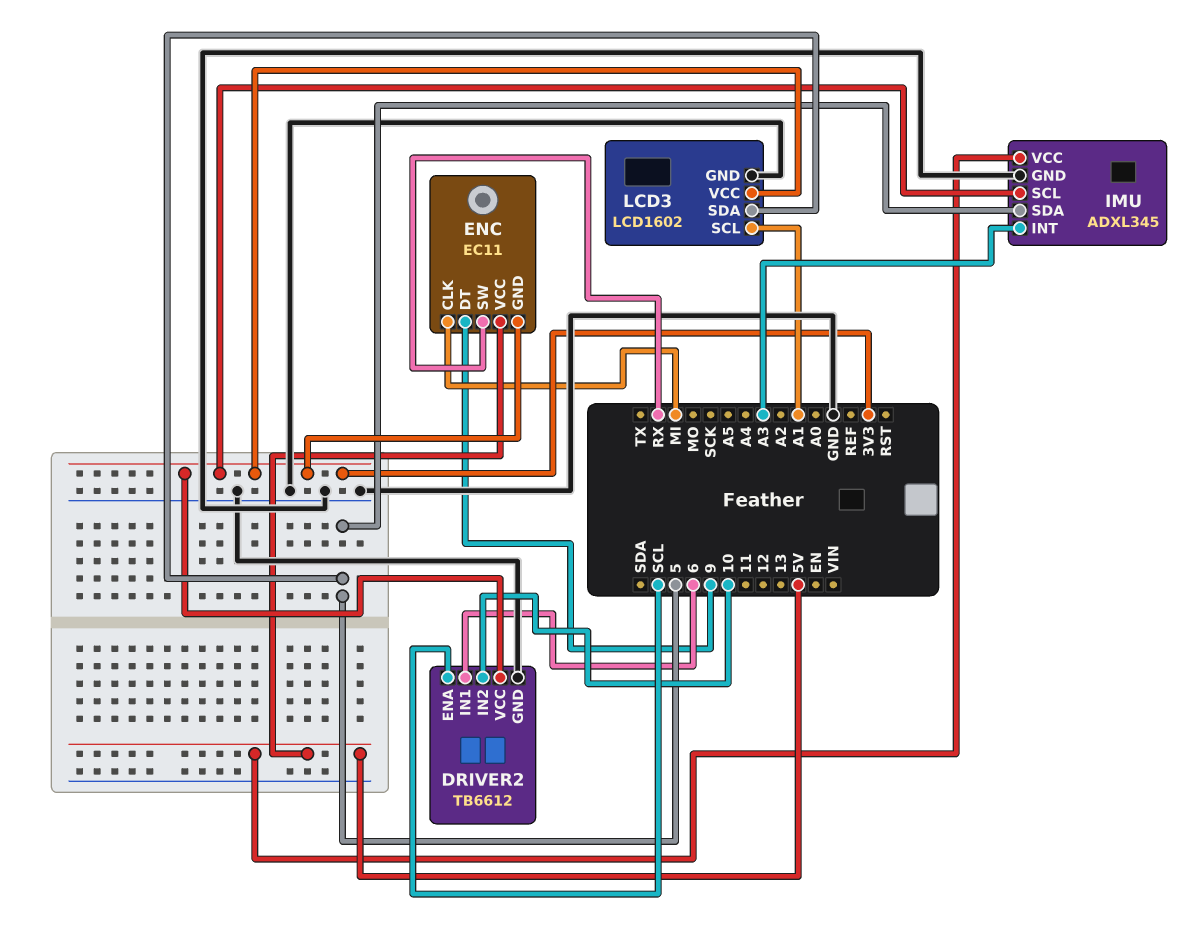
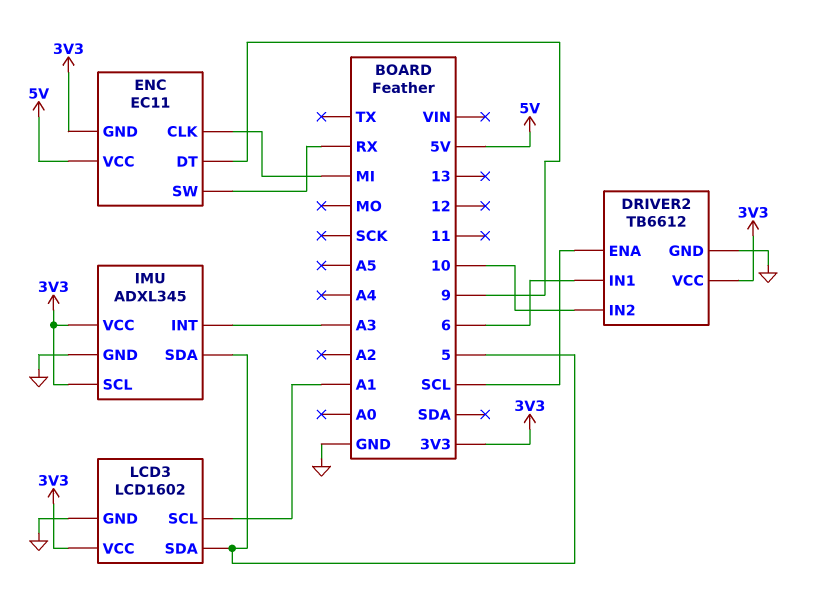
IMU pin VCC: 5V -> 3V3

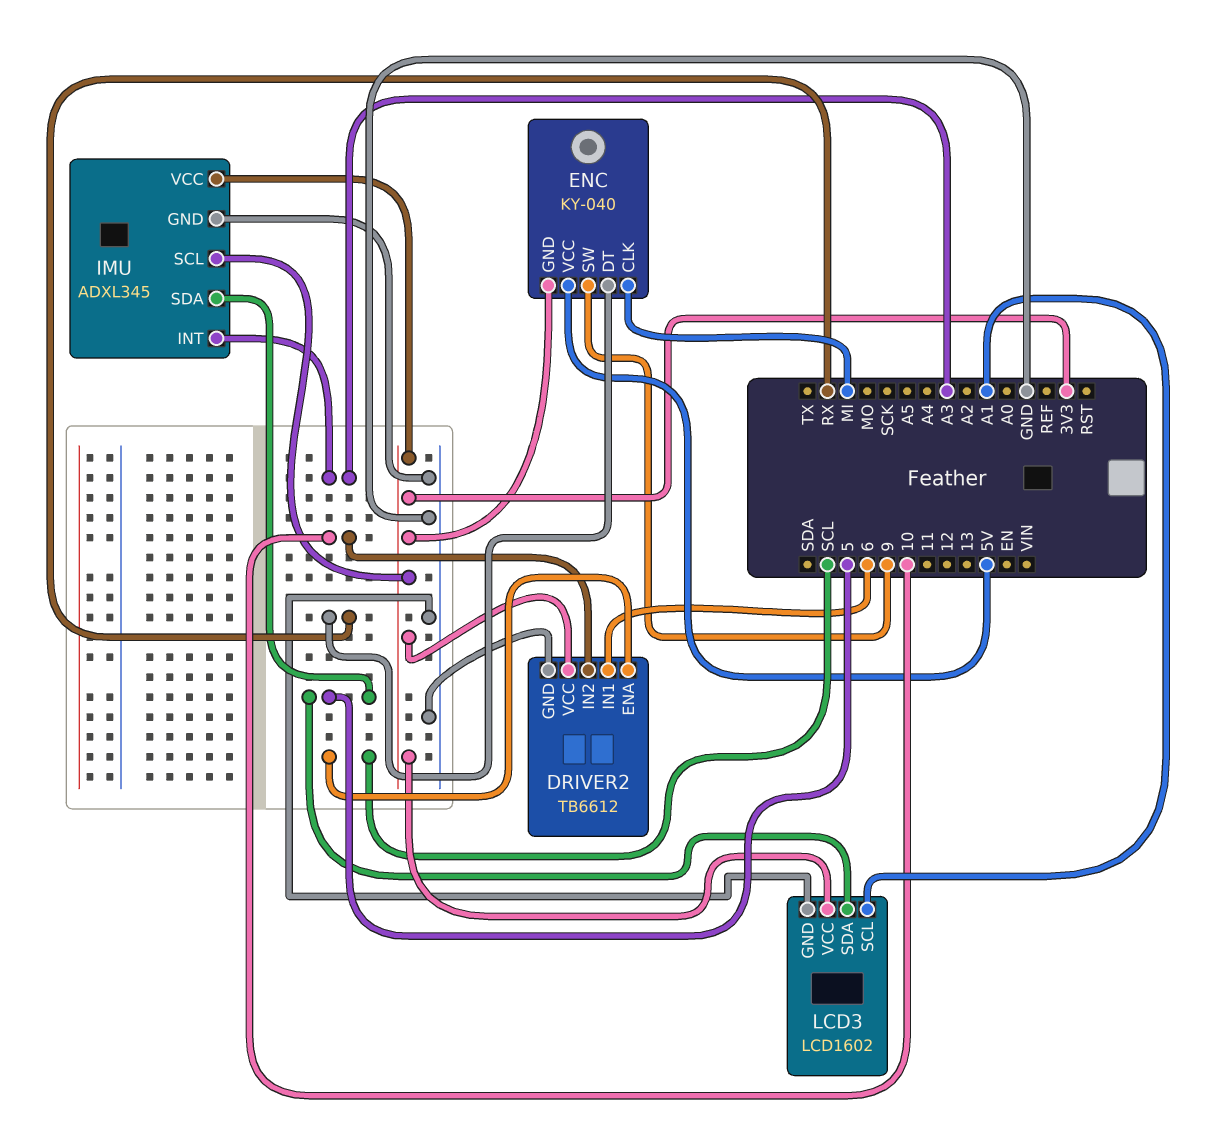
ENC: EC11 -> KY-040
ENC pin DT: 9 -> RX
ENC pin SW: RX -> 9

